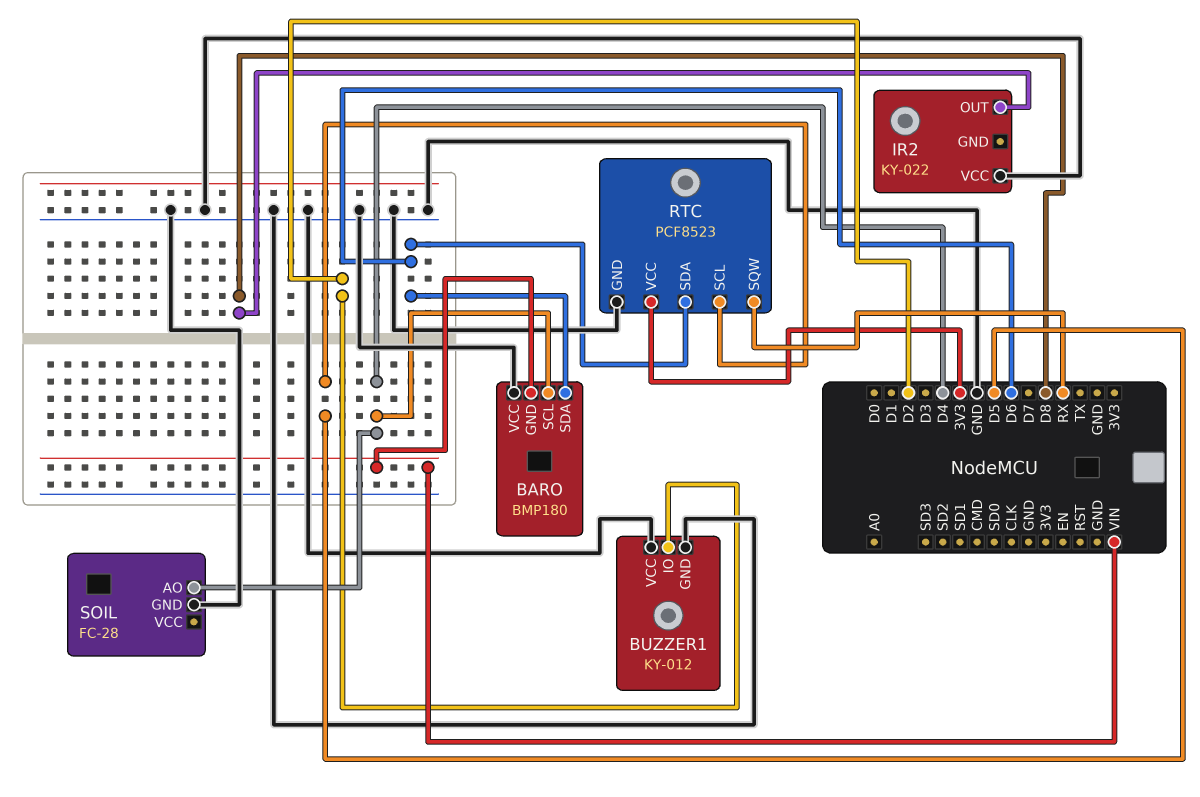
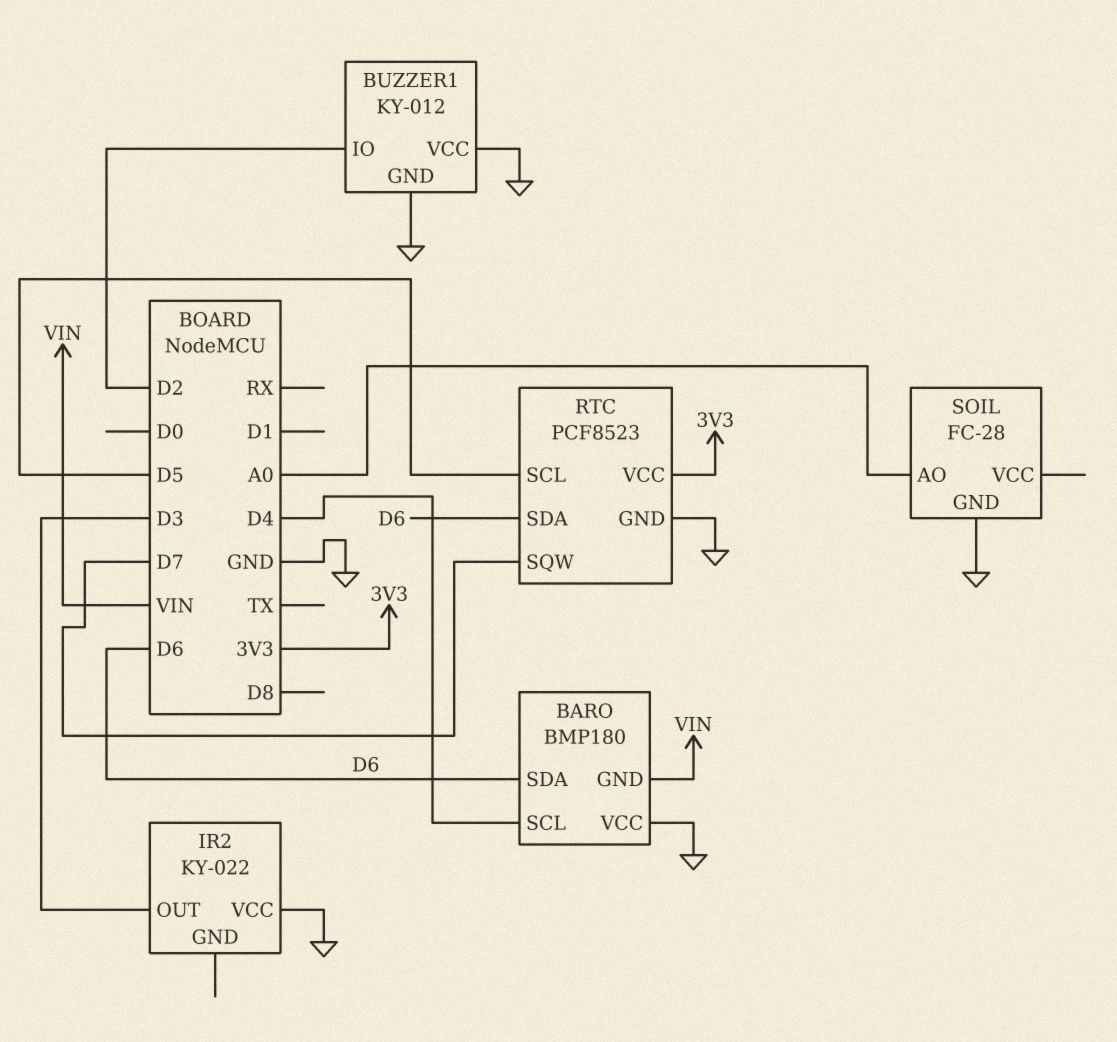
IR2 pin OUT: D8 -> D3
RTC pin SQW: RX -> D7
SOIL pin AO: D4 -> A0

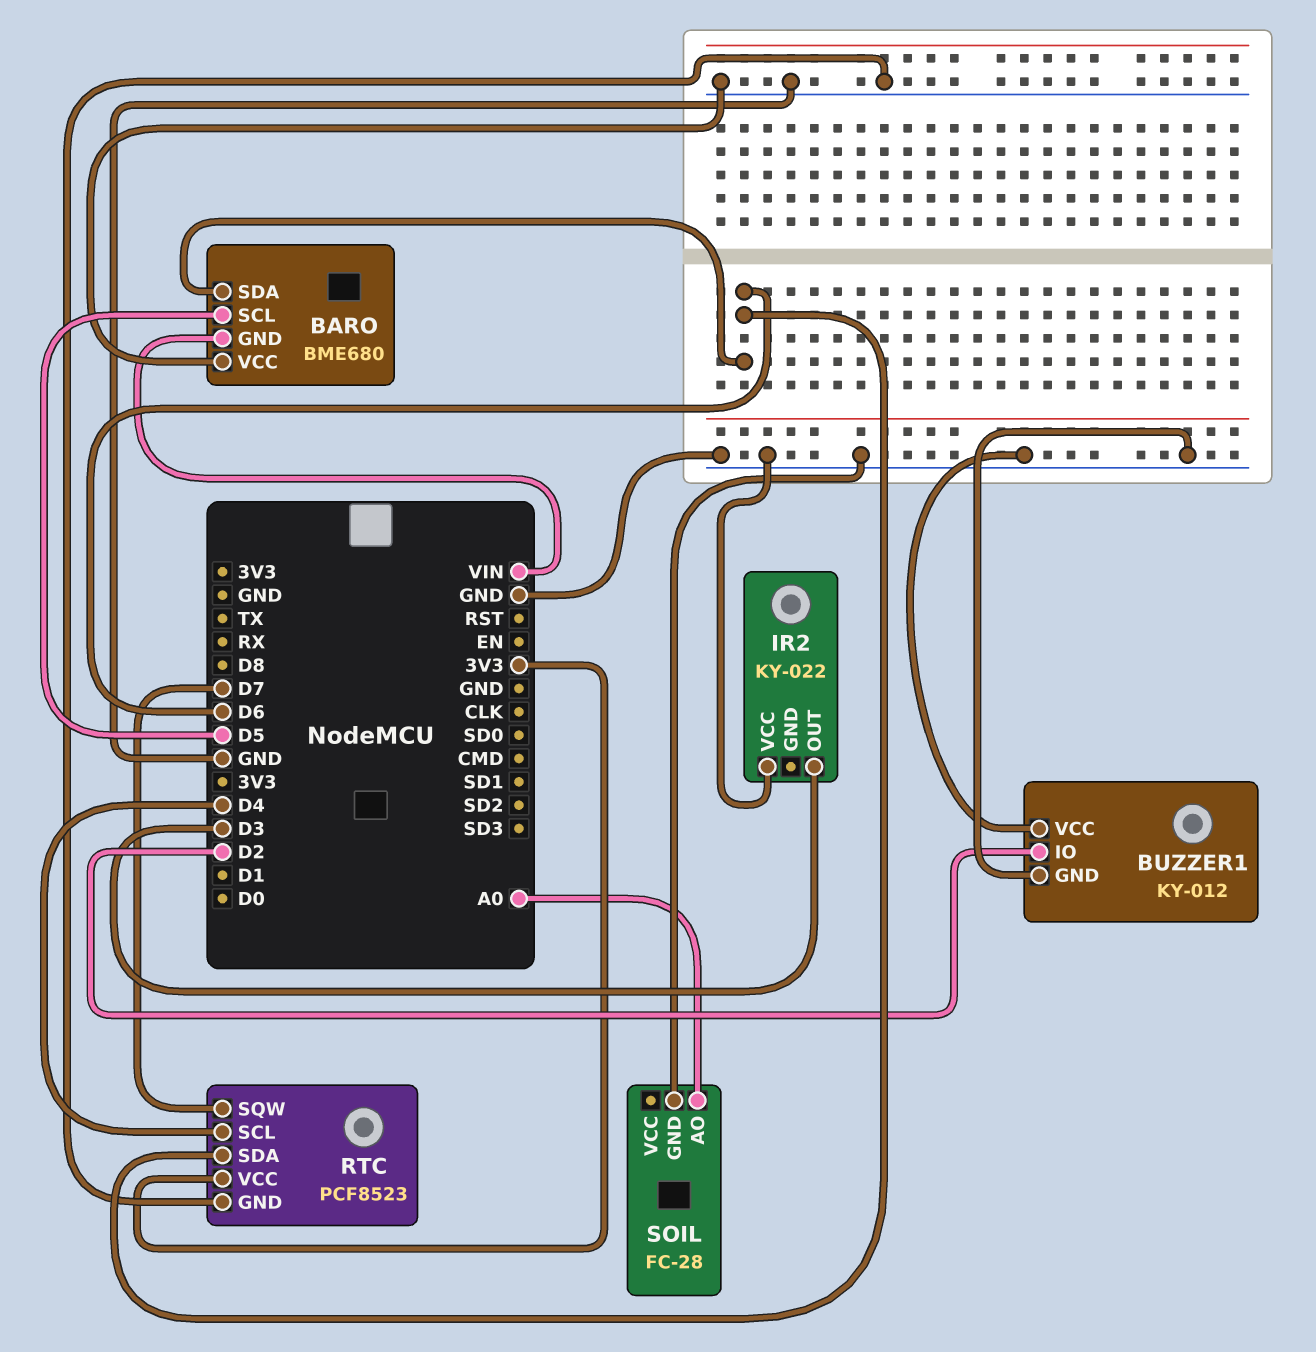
BARO: BMP180 -> BME680
BARO pin SCL: D4 -> D5
RTC pin SCL: D5 -> D4

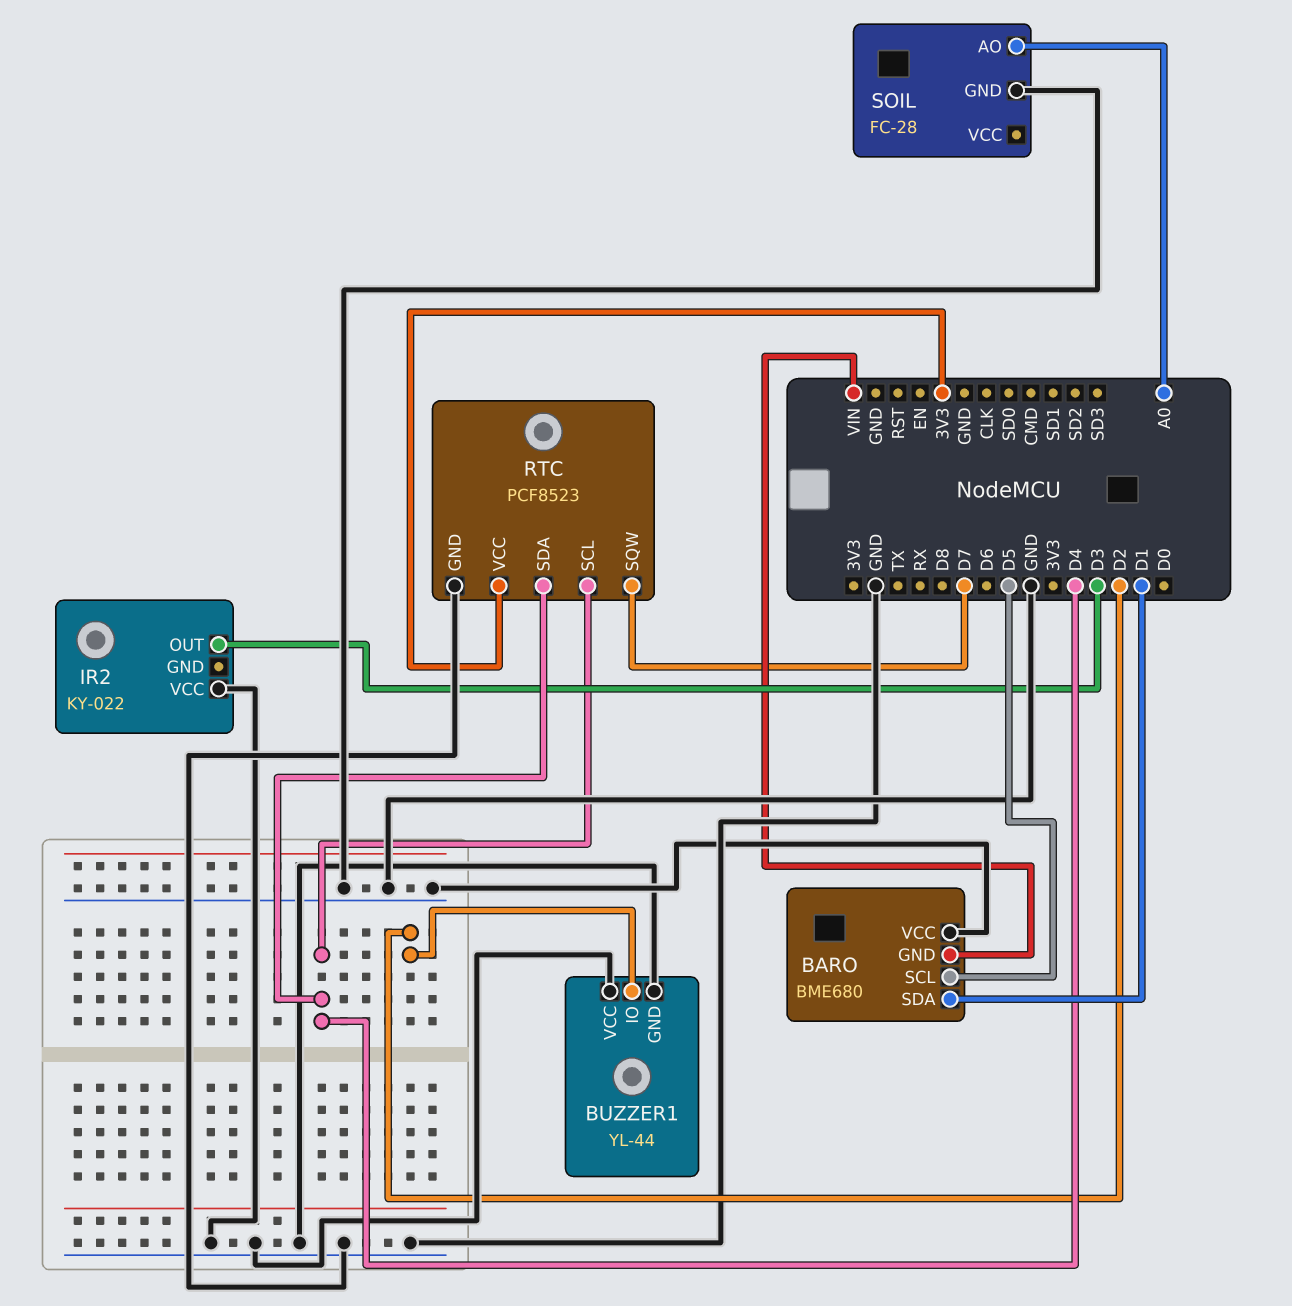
BARO pin SDA: D6 -> D1
BUZZER1: KY-012 -> YL-44
RTC pin SDA: D6 -> D4

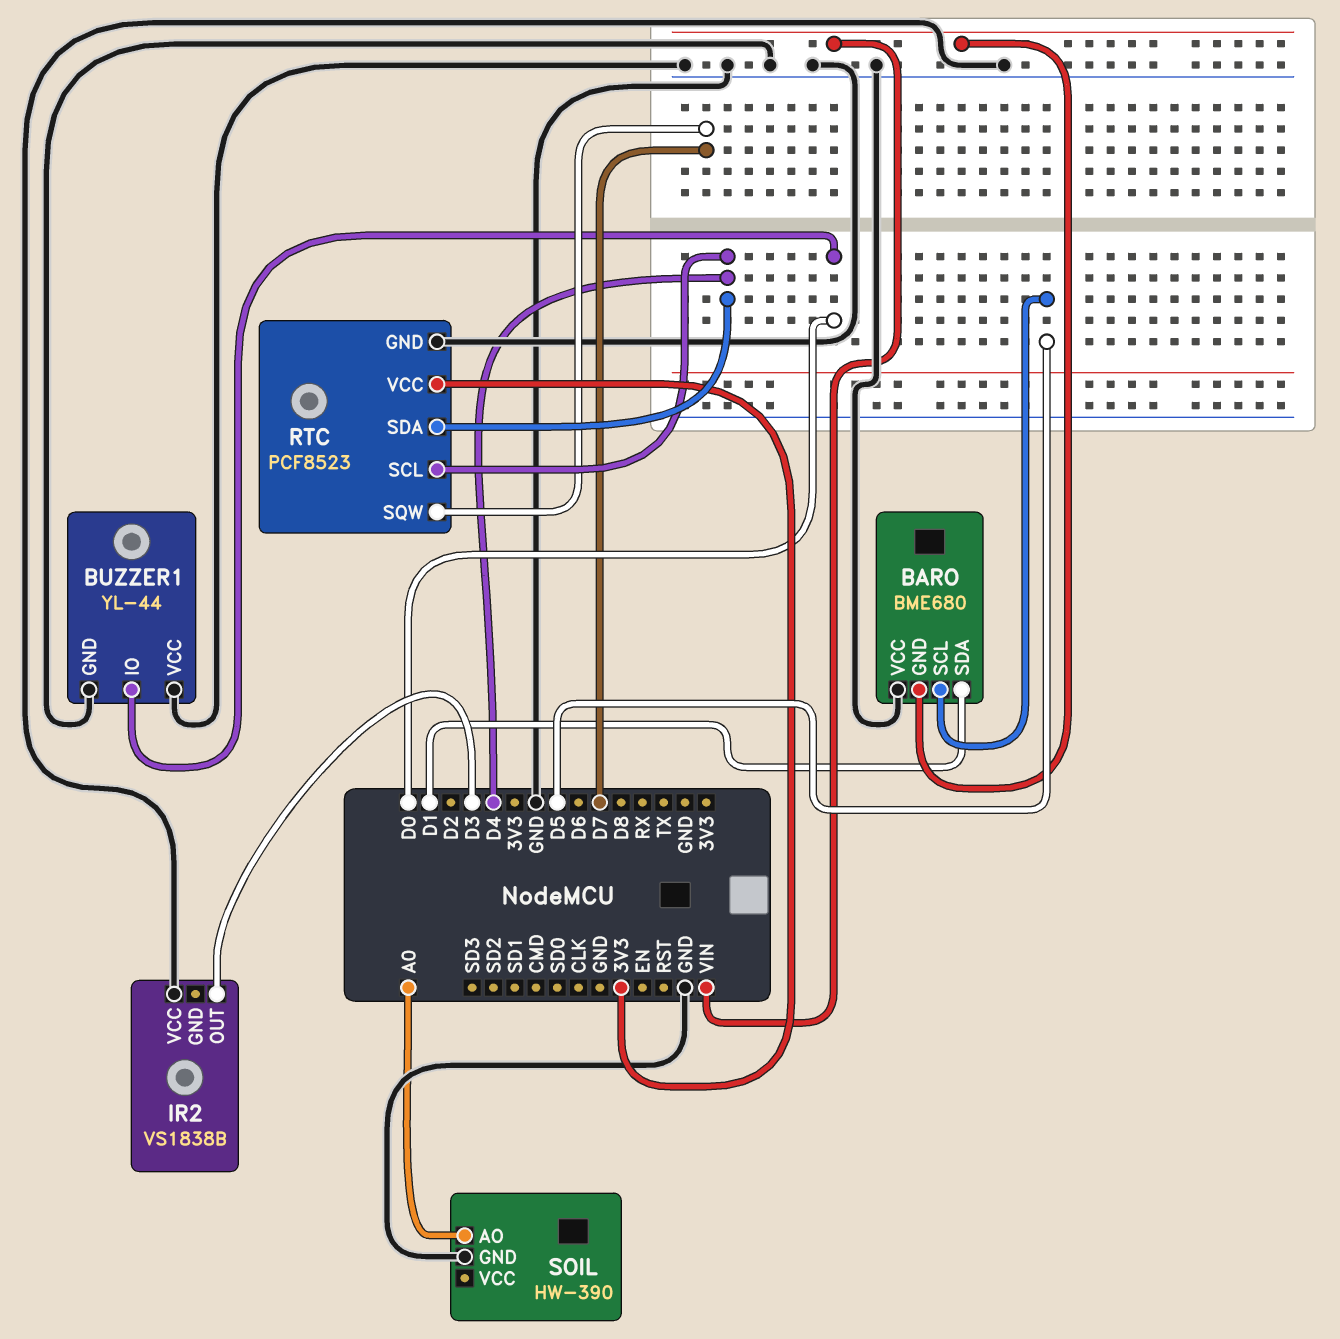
BUZZER1 pin IO: D2 -> D0
IR2: KY-022 -> VS1838B
SOIL: FC-28 -> HW-390

